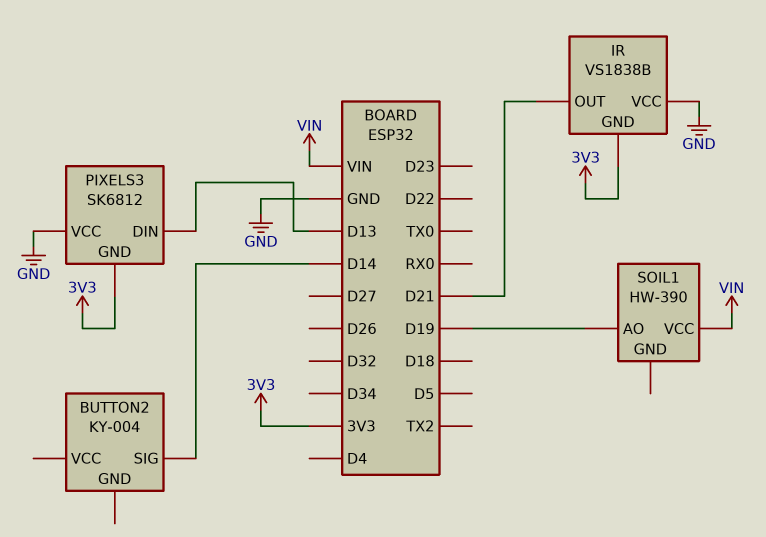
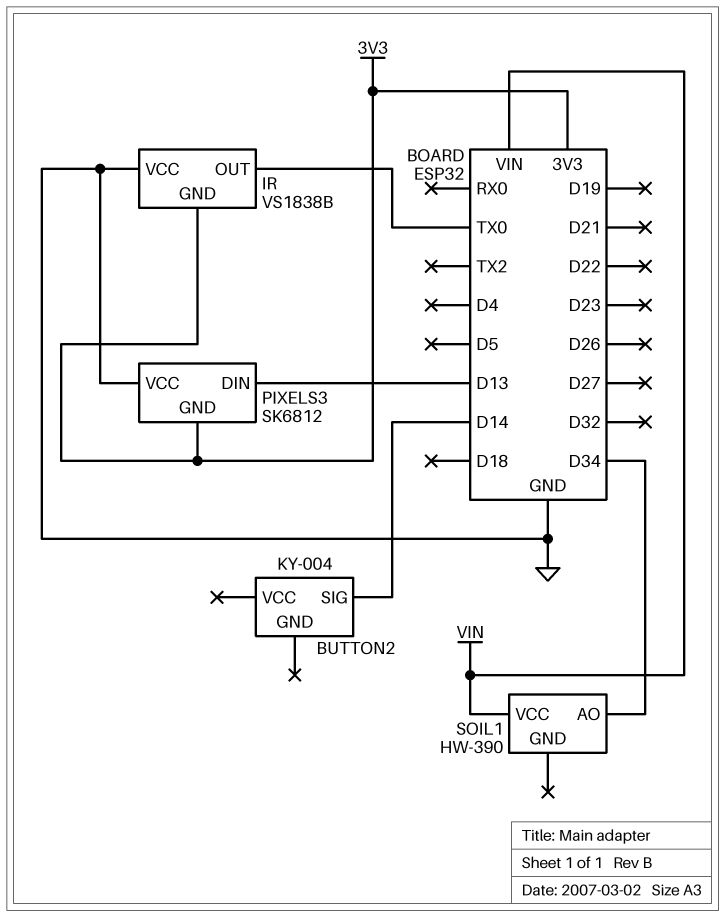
IR pin OUT: D21 -> TX0
SOIL1 pin AO: D19 -> D34

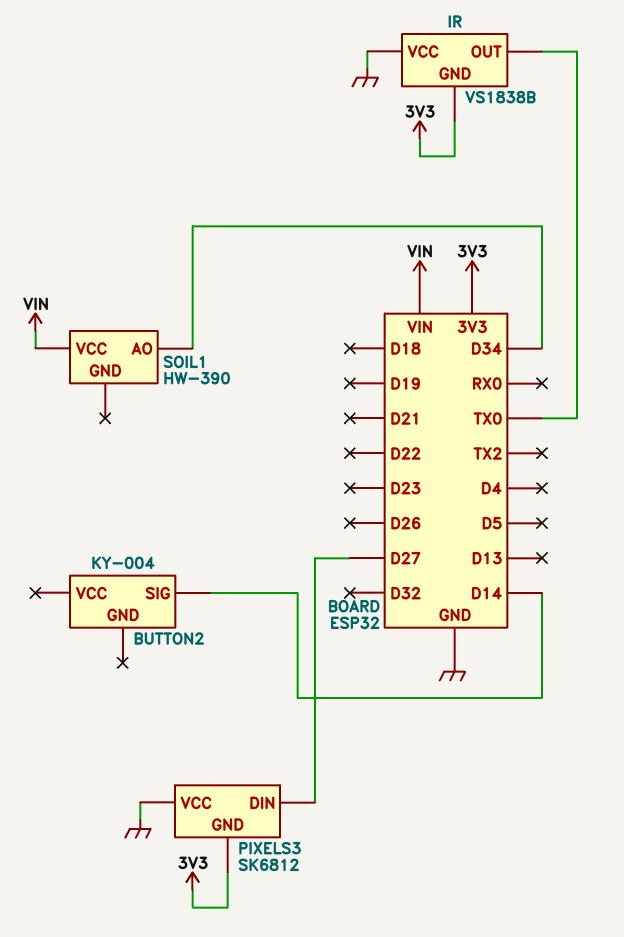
PIXELS3 pin DIN: D13 -> D27

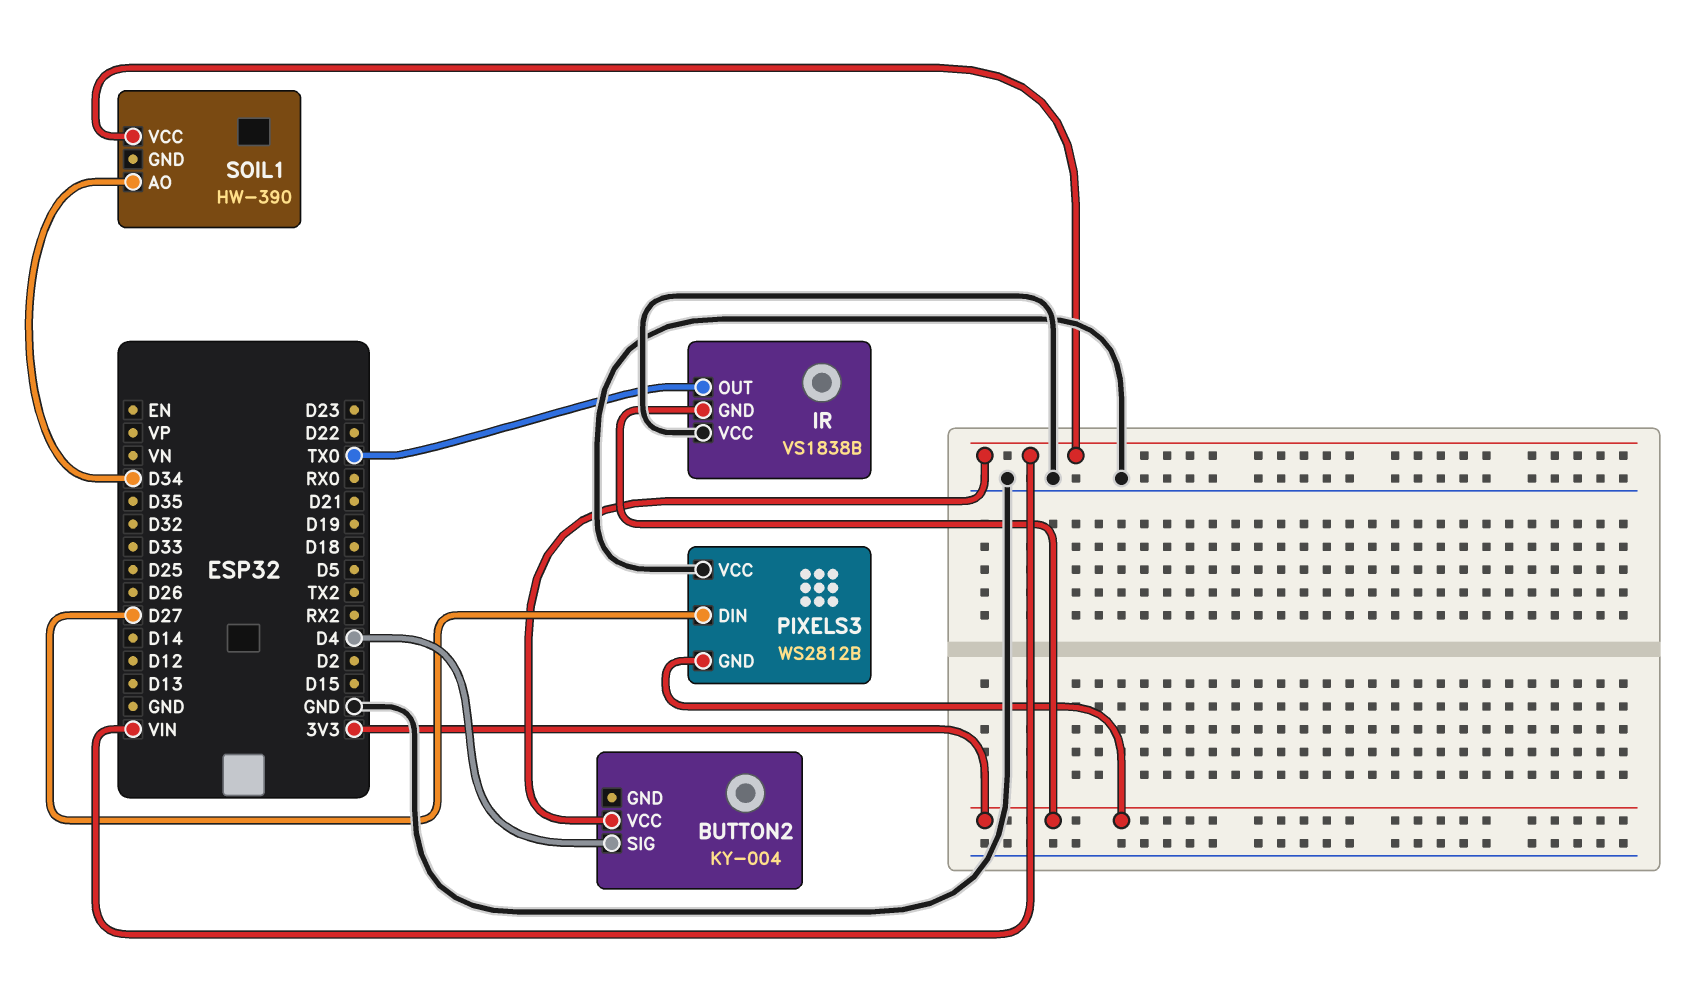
BUTTON2 pin SIG: D14 -> D4
BUTTON2 pin VCC: none -> VIN
PIXELS3: SK6812 -> WS2812B

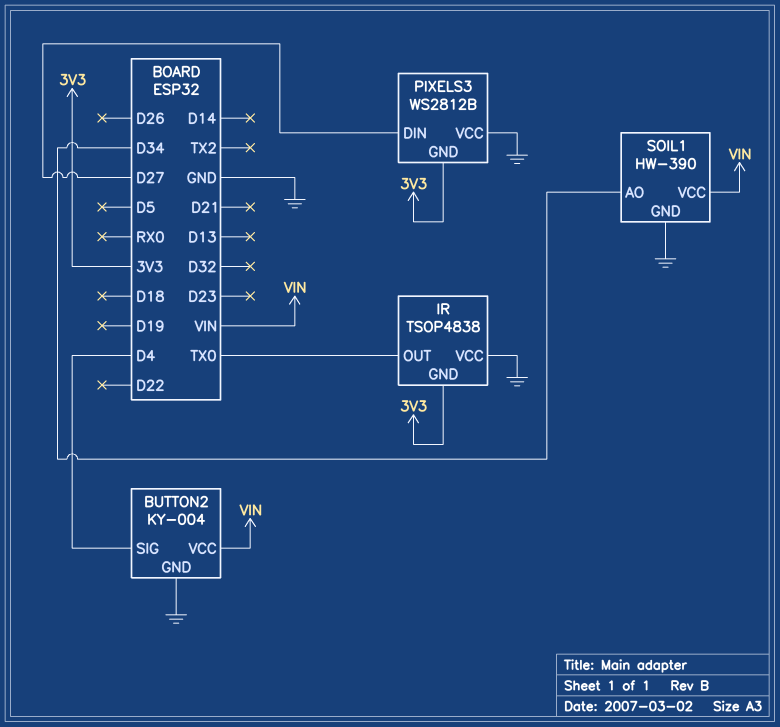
BUTTON2 pin GND: none -> GND
IR: VS1838B -> TSOP4838
SOIL1 pin GND: none -> GND

